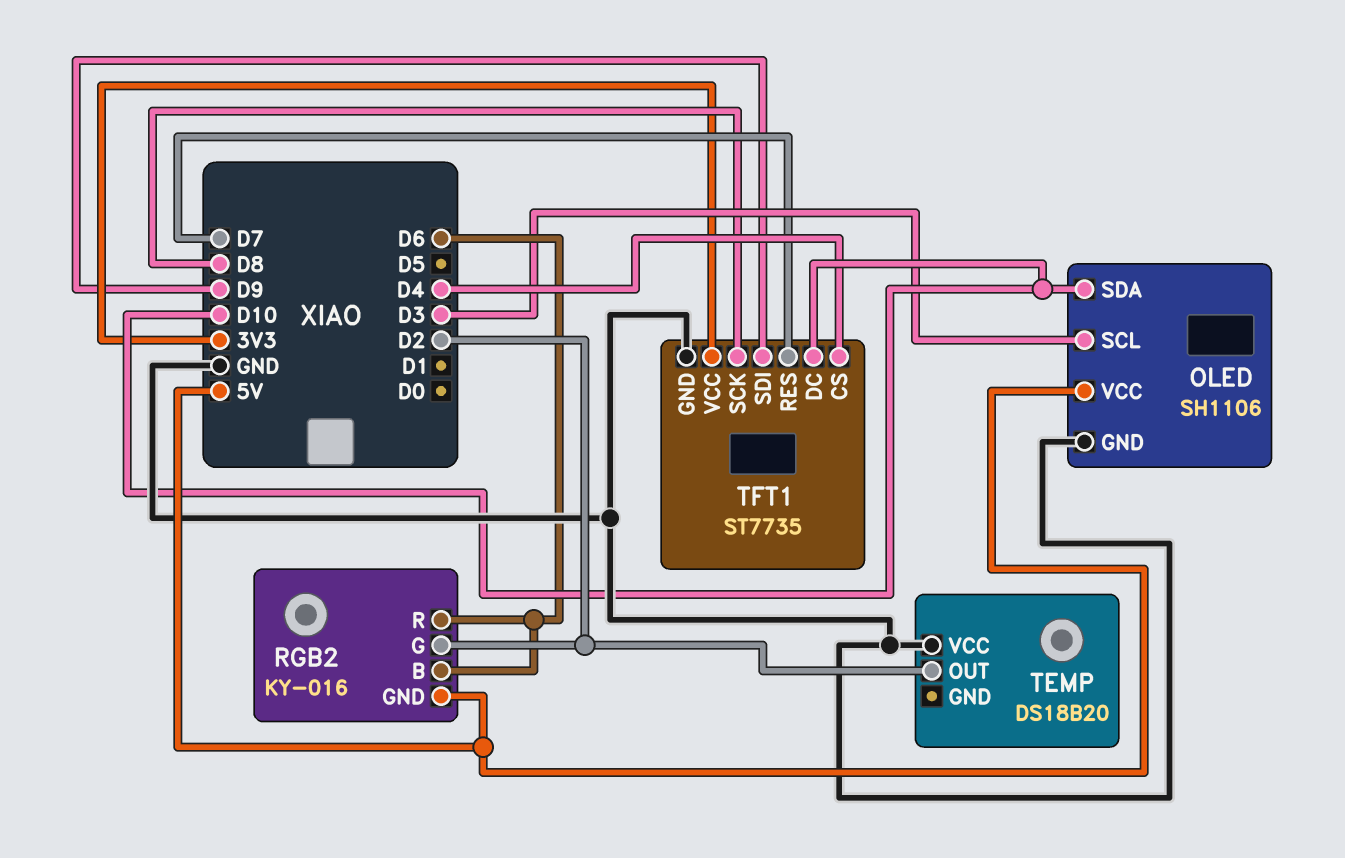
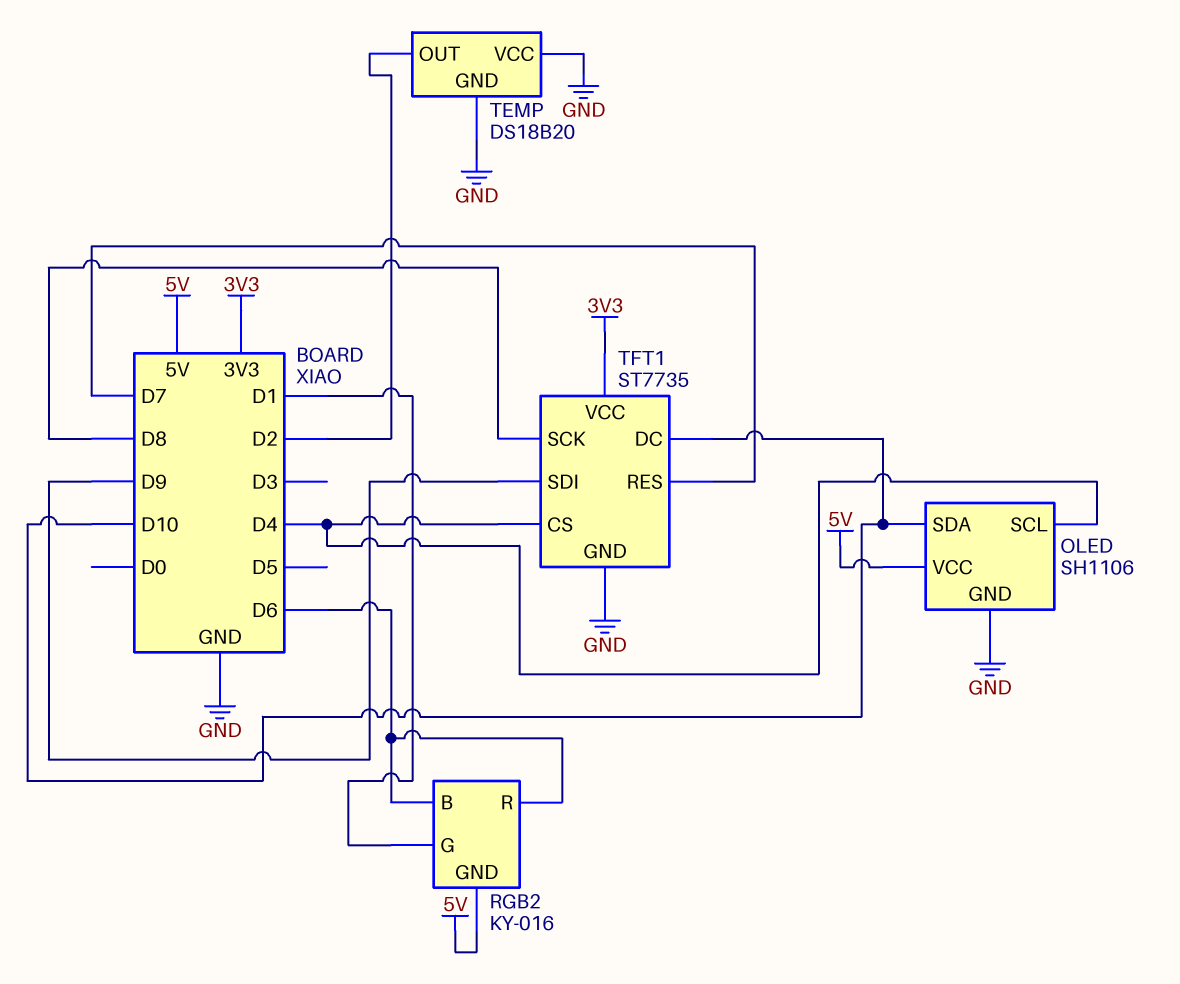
OLED pin SCL: D3 -> D4
RGB2 pin G: D2 -> D1
TEMP pin GND: none -> GND

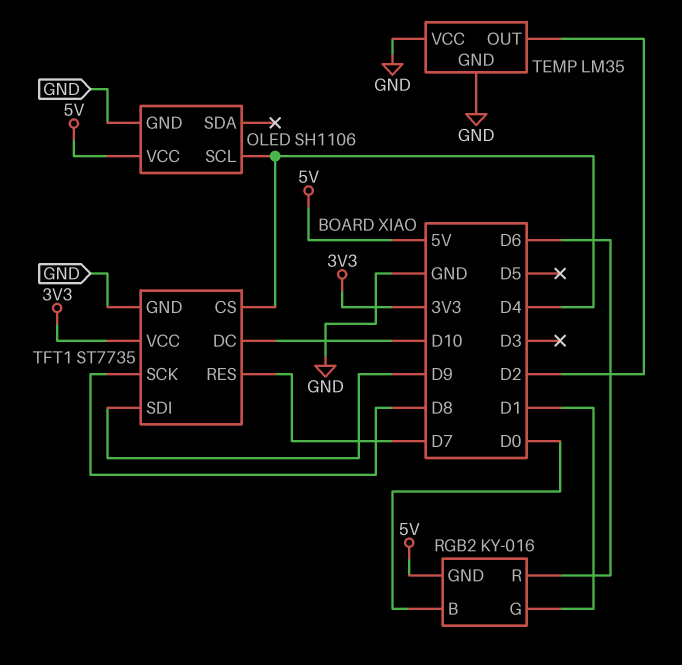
OLED pin SDA: D10 -> none
RGB2 pin B: D6 -> D0
TEMP: DS18B20 -> LM35

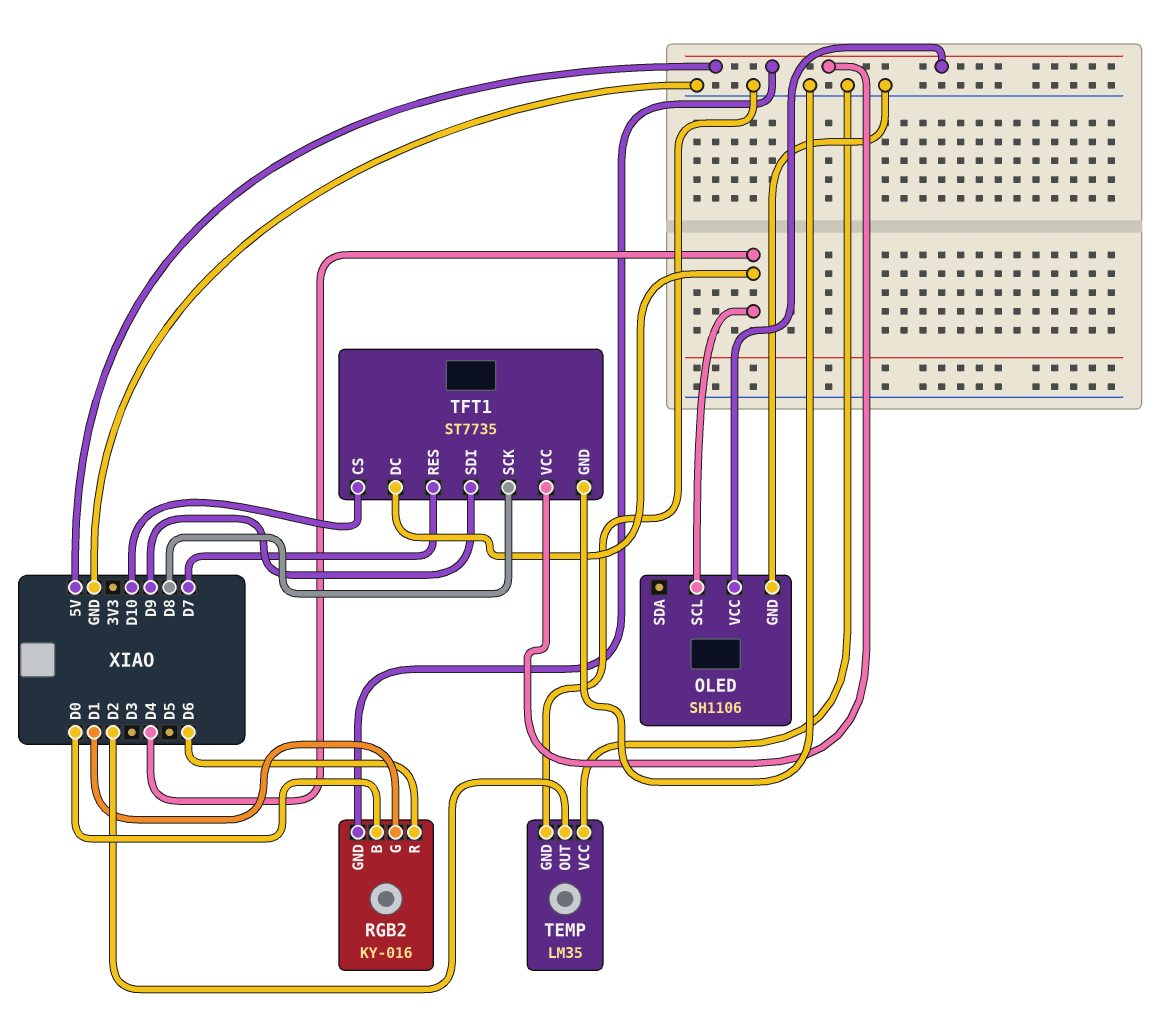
TFT1 pin CS: D4 -> D10
TFT1 pin DC: D10 -> D4
TFT1 pin VCC: 3V3 -> 5V

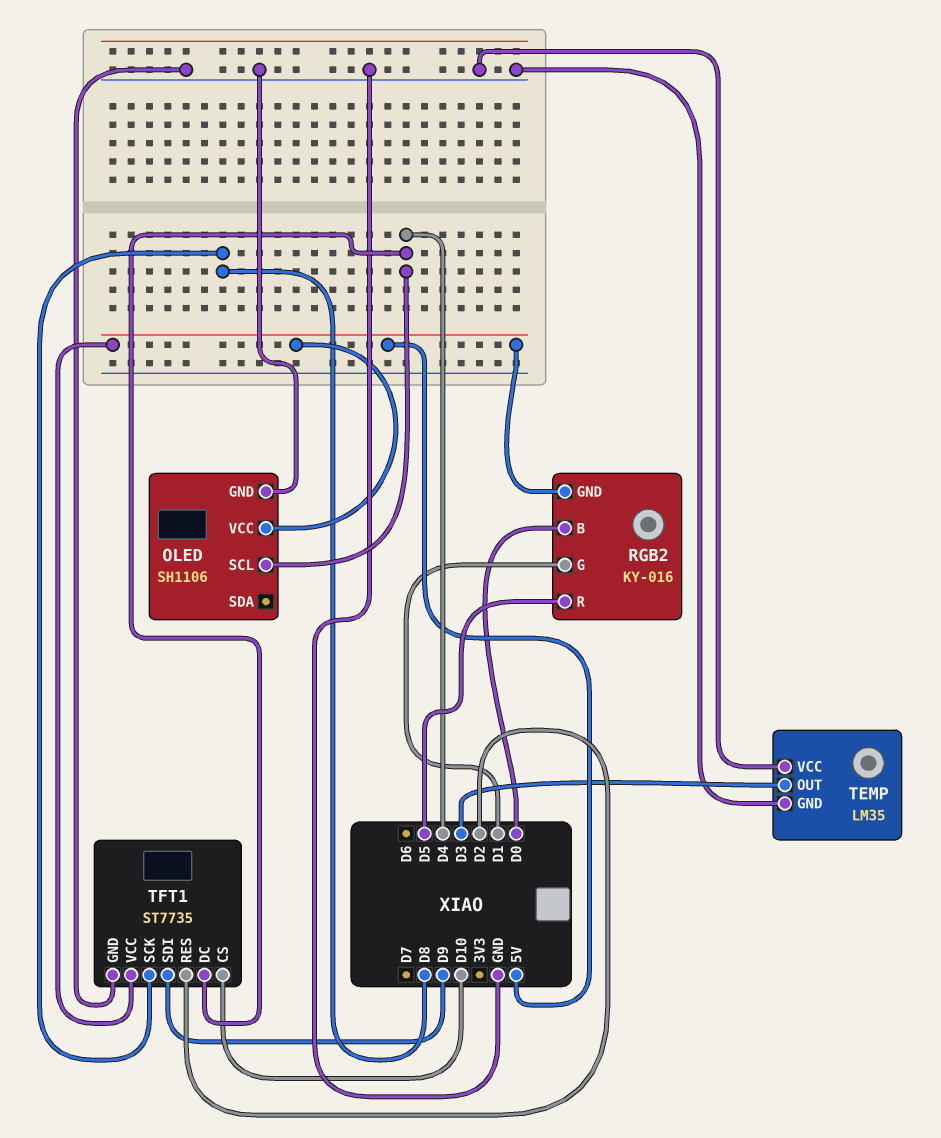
RGB2 pin R: D6 -> D5
TEMP pin OUT: D2 -> D3
TFT1 pin RES: D7 -> D2

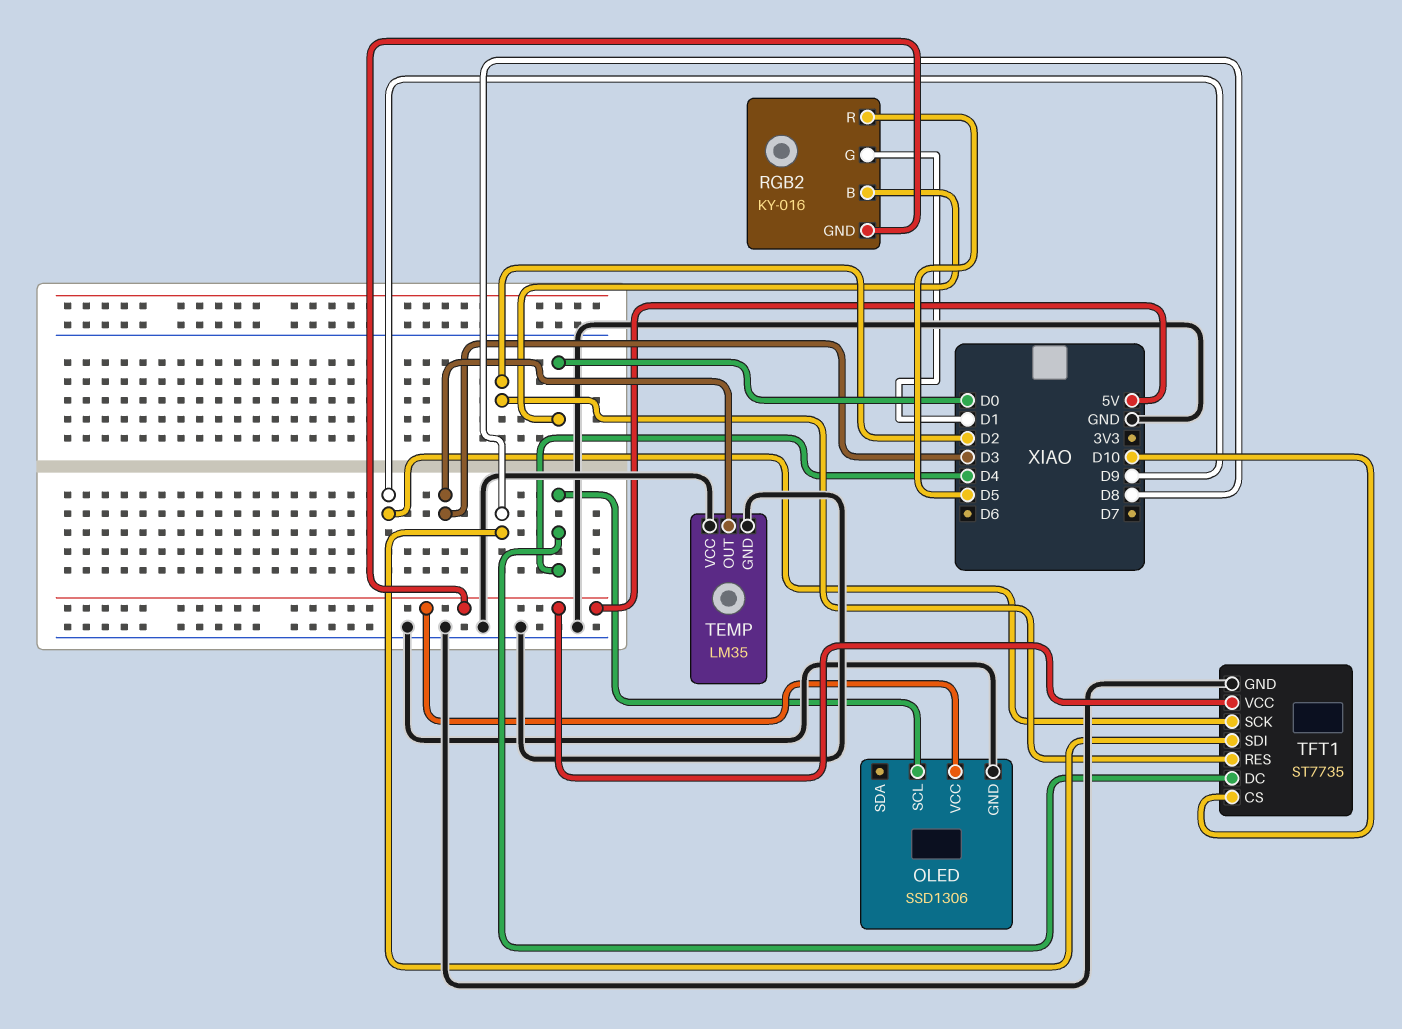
OLED: SH1106 -> SSD1306
TFT1 pin SCK: D8 -> D9
TFT1 pin SDI: D9 -> D8

